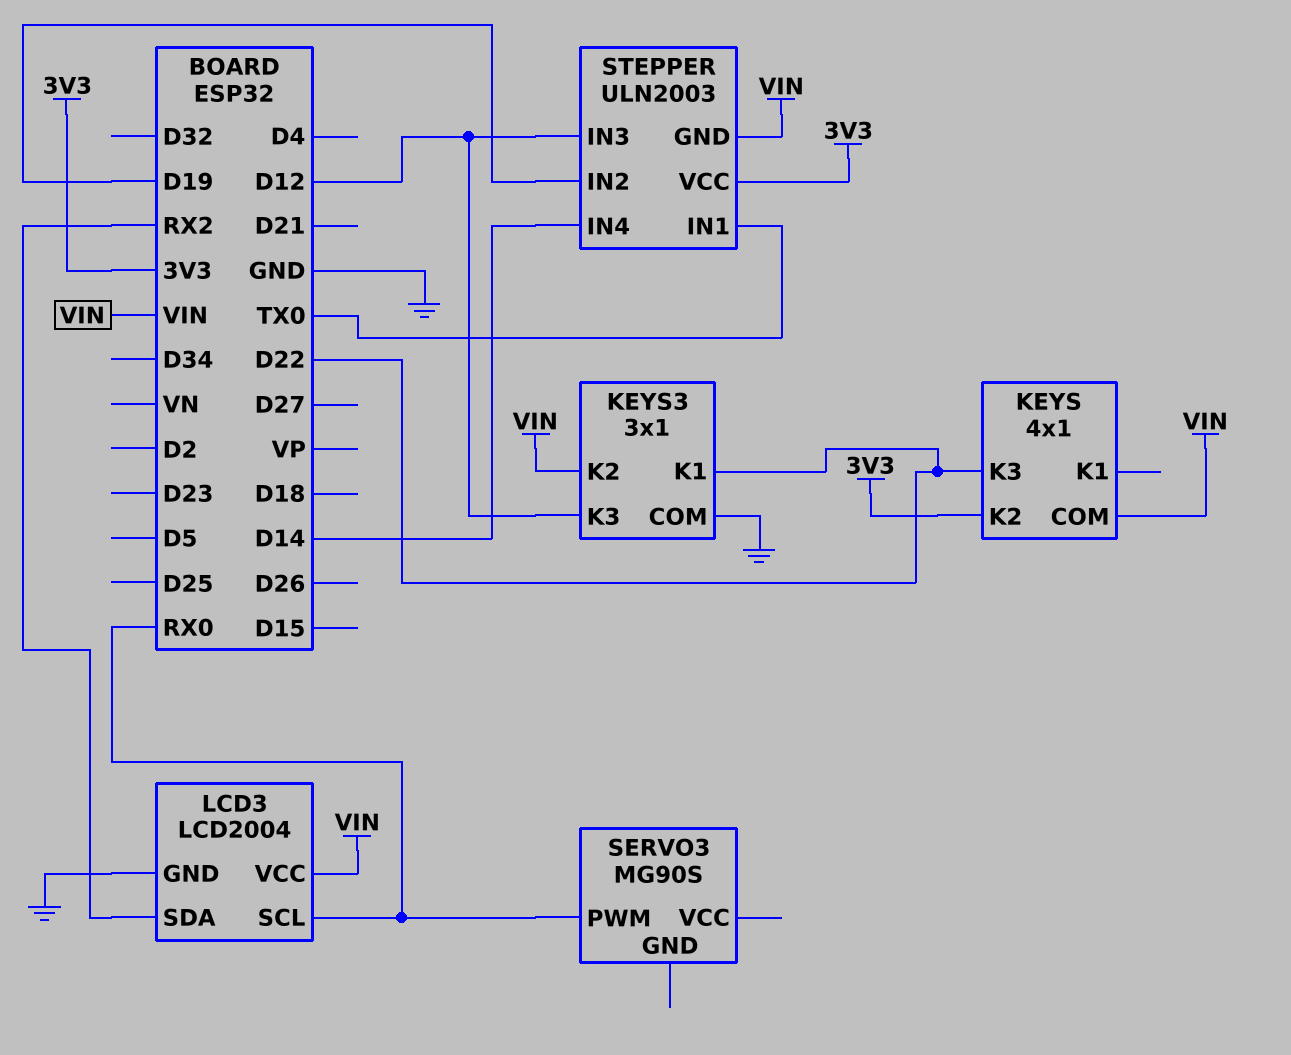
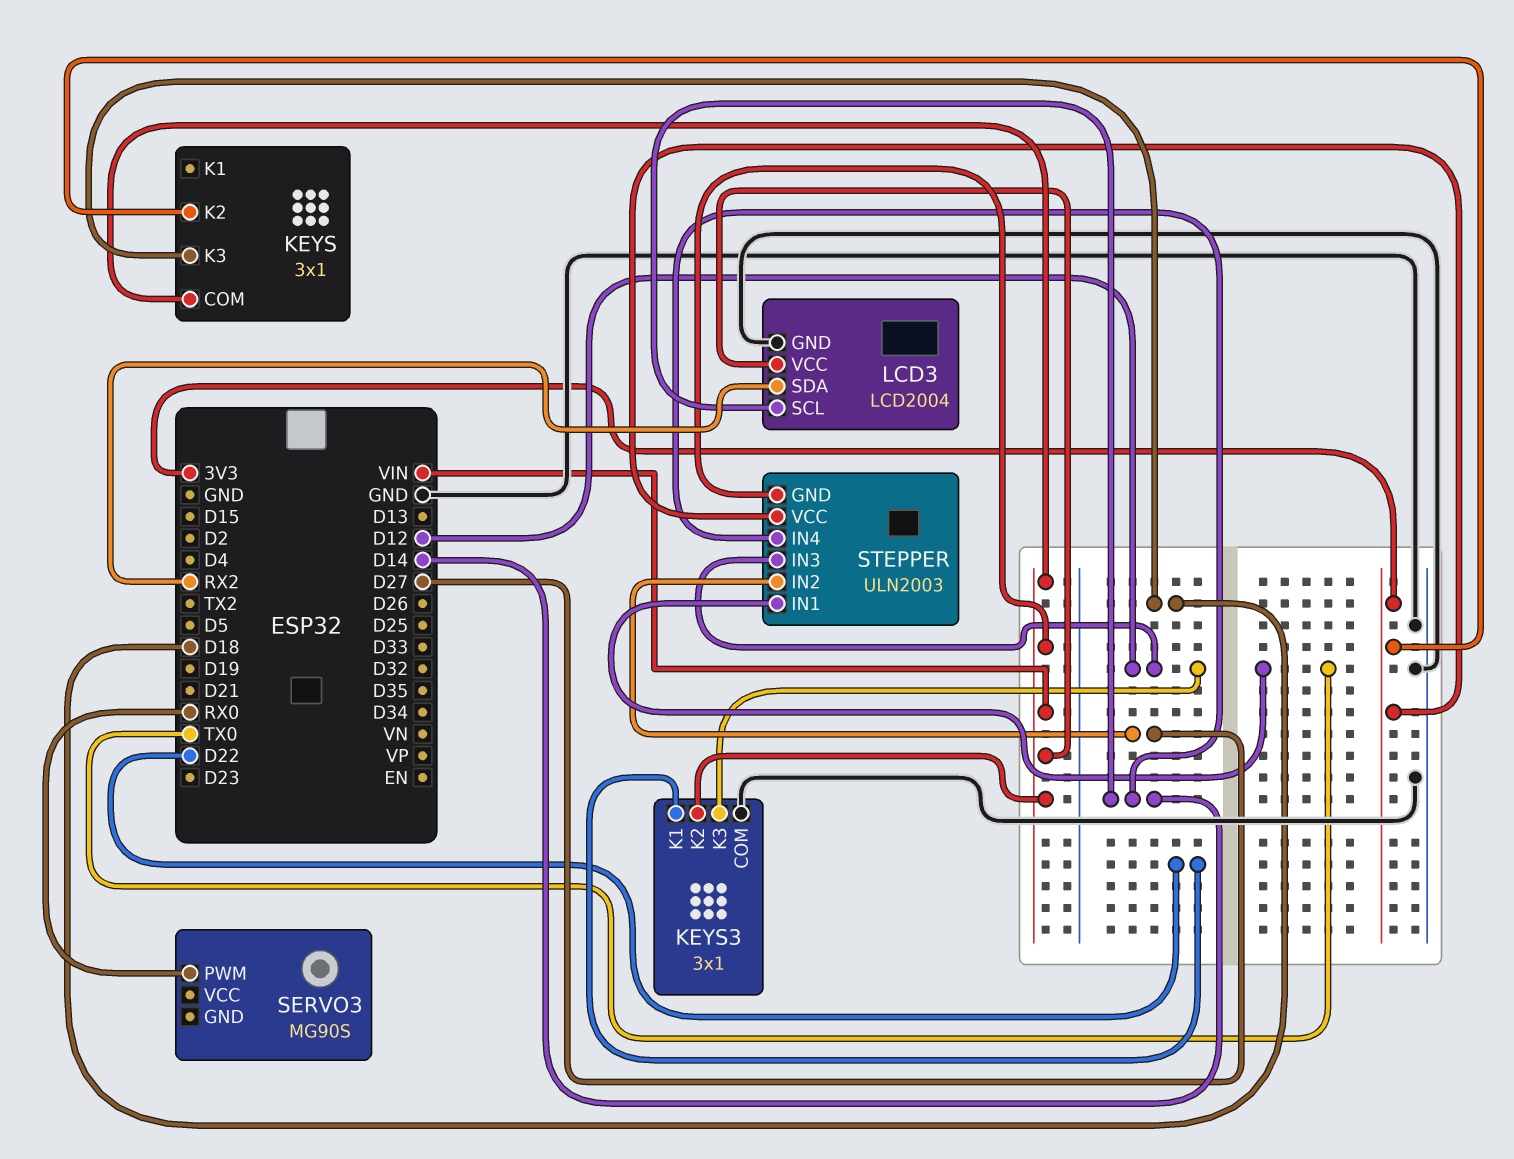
KEYS: 4x1 -> 3x1
KEYS pin K3: D22 -> D18
LCD3 pin SCL: RX0 -> D14
STEPPER pin IN2: D19 -> D27

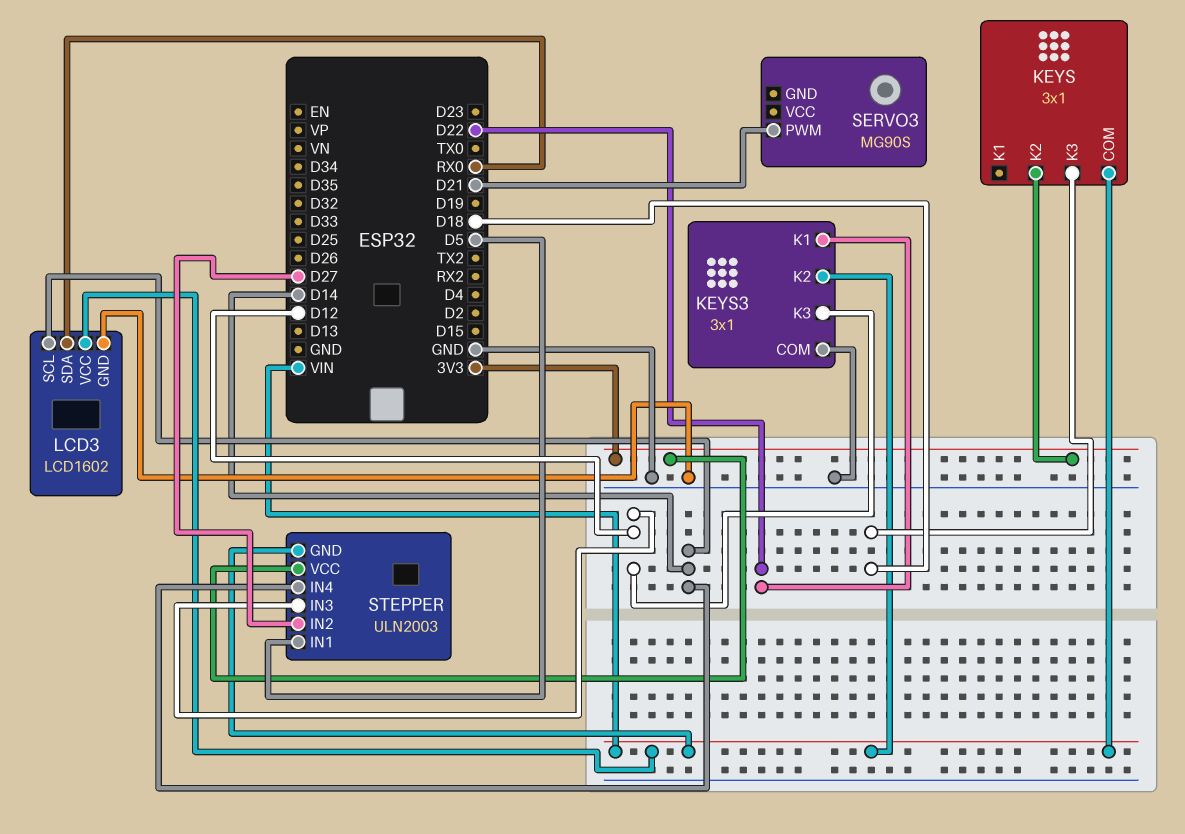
LCD3: LCD2004 -> LCD1602
LCD3 pin SDA: RX2 -> RX0
SERVO3 pin PWM: RX0 -> D21
STEPPER pin IN1: TX0 -> D5

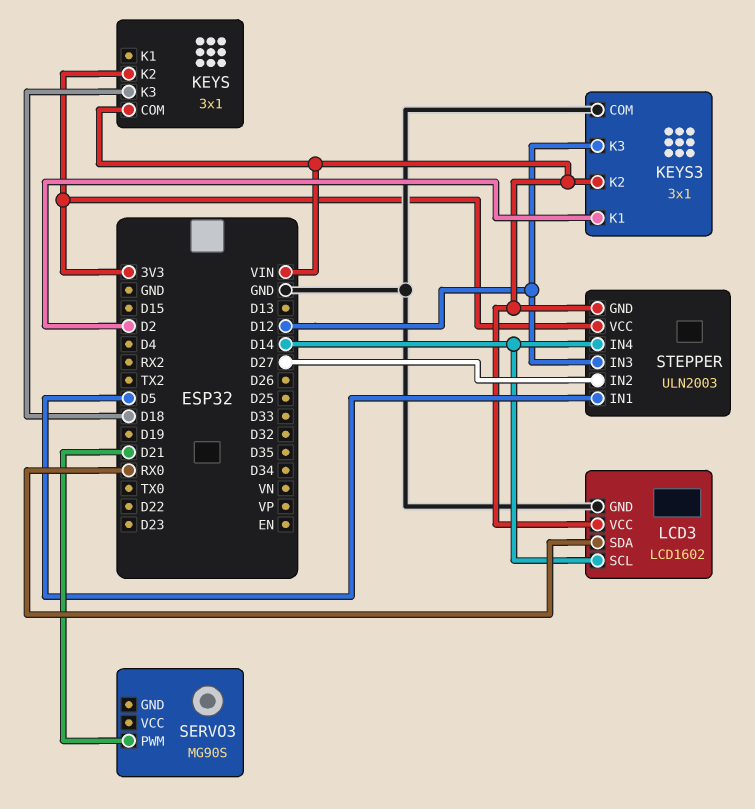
KEYS3 pin K1: D22 -> D2

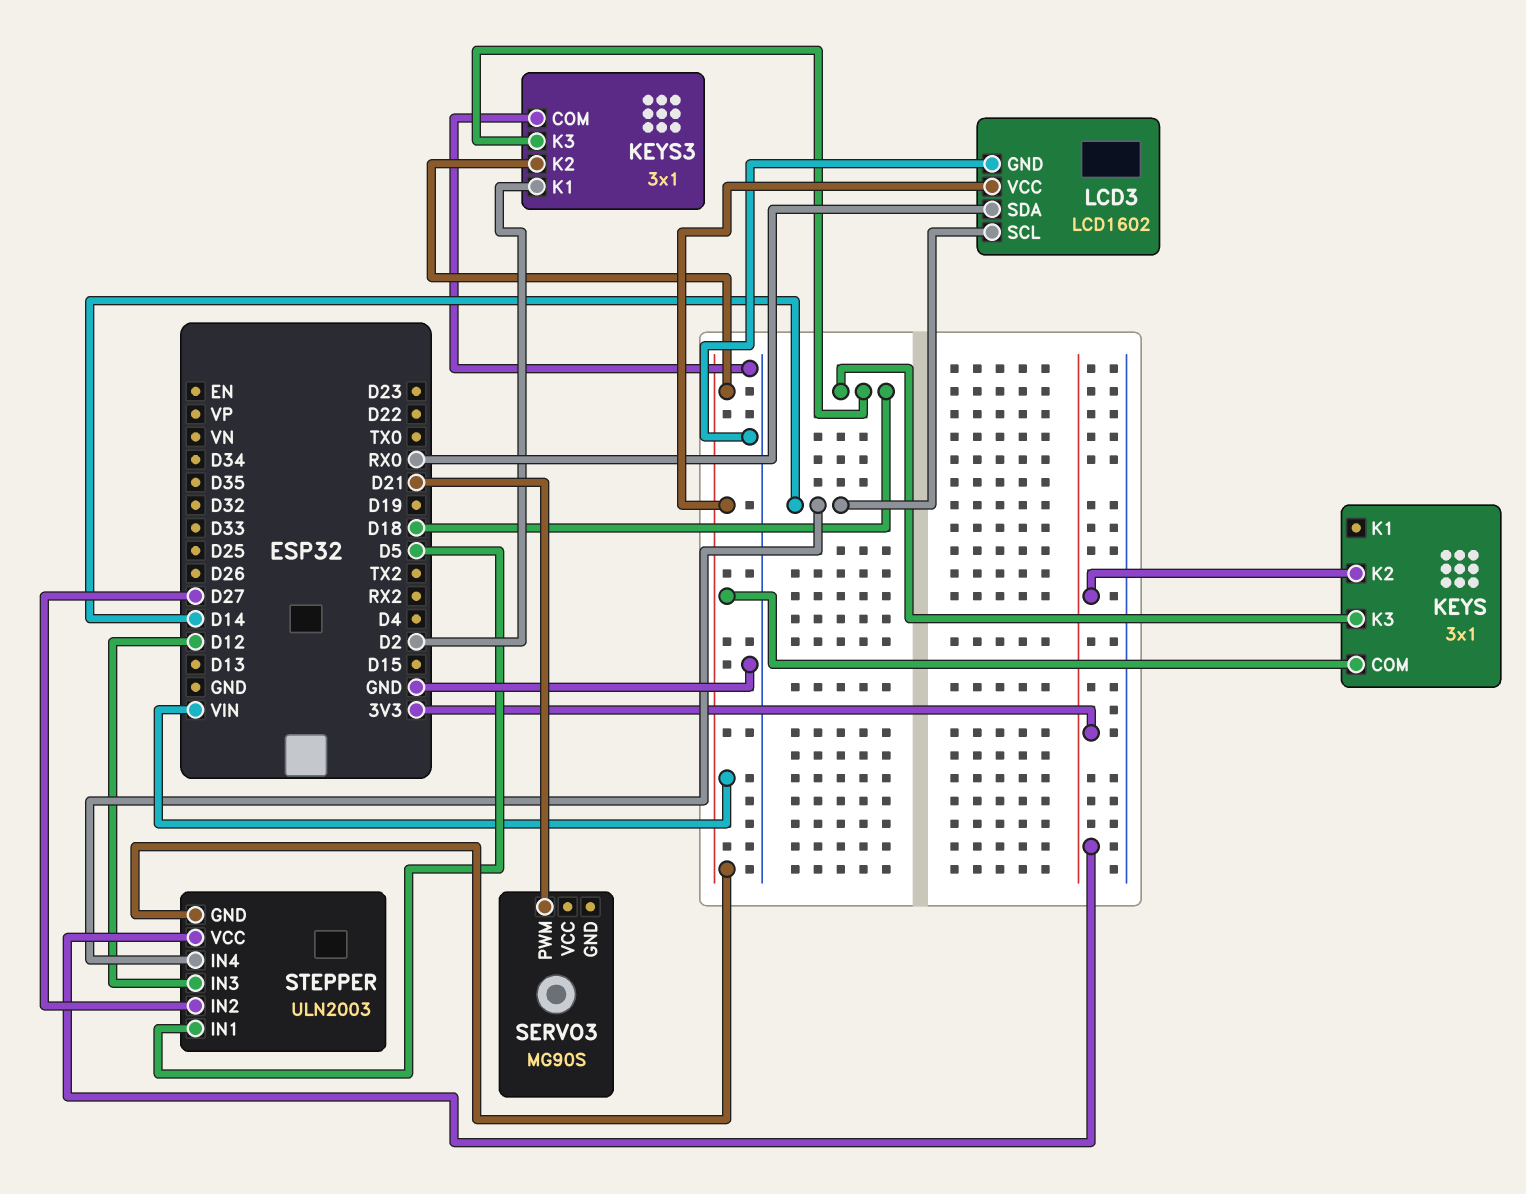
KEYS3 pin K3: D12 -> D18

